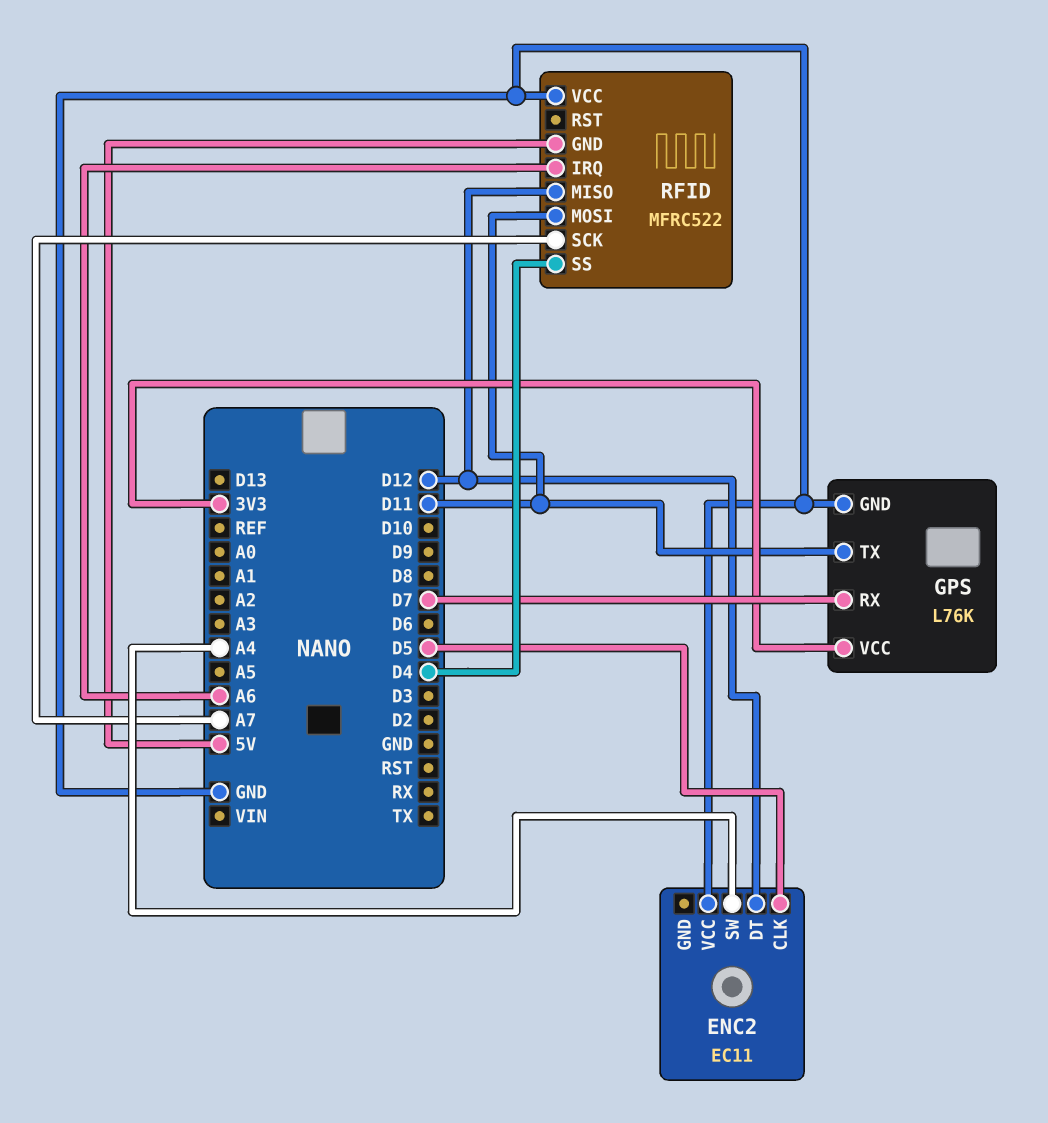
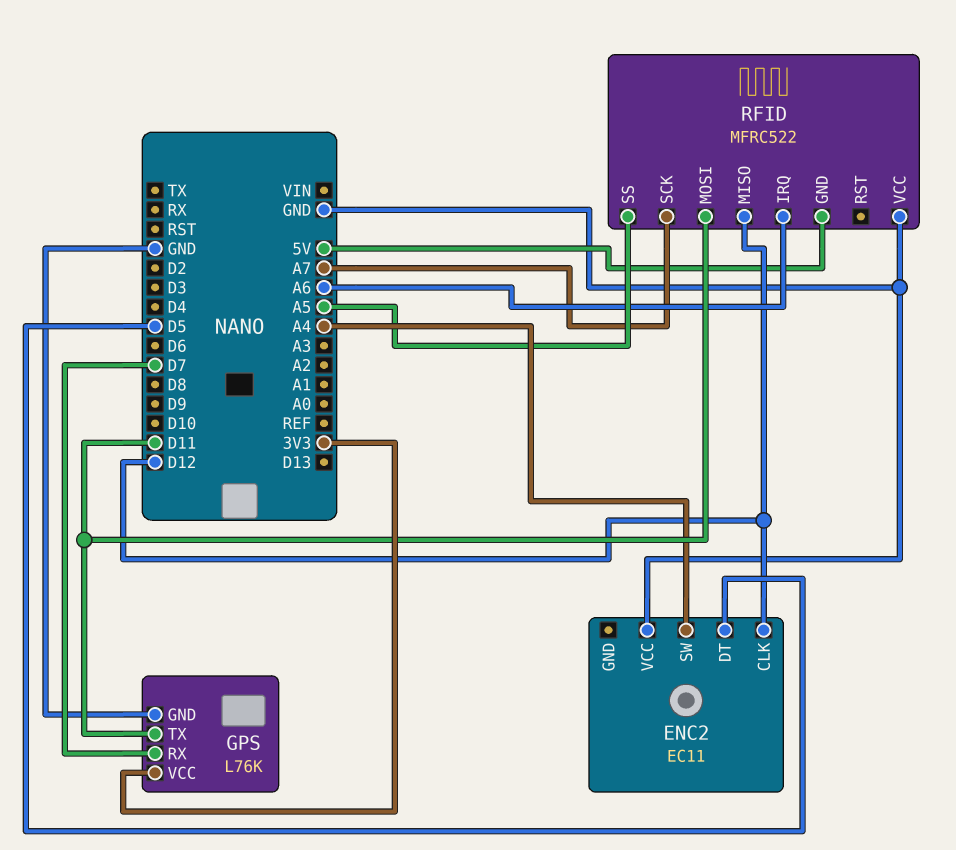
ENC2 pin CLK: D5 -> D12
ENC2 pin DT: D12 -> D5
RFID pin SS: D4 -> A5

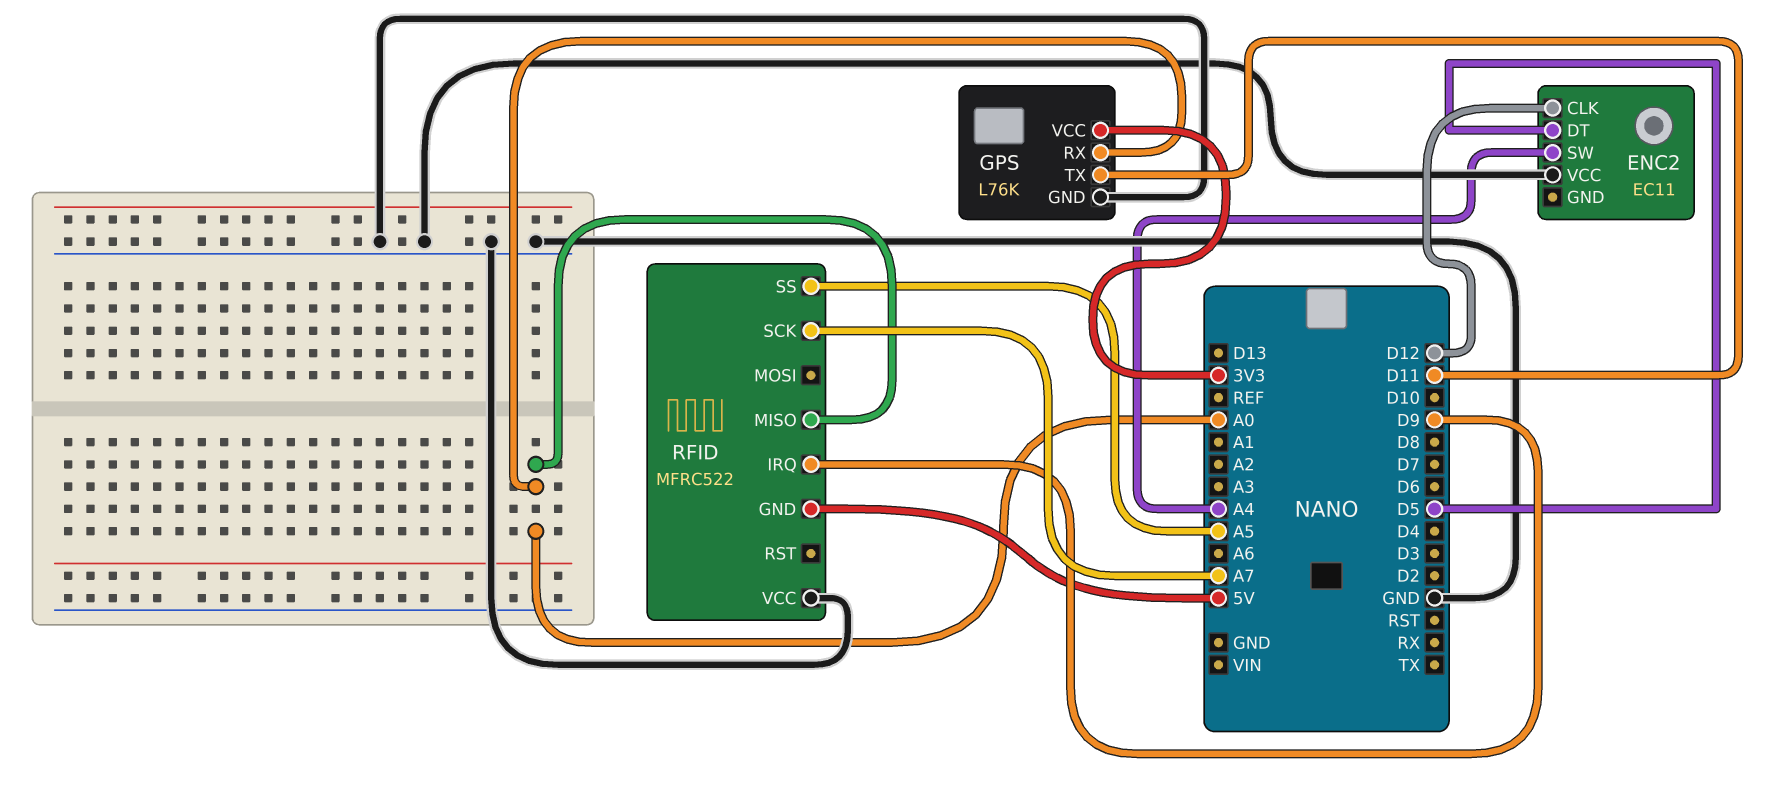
GPS pin RX: D7 -> A0
RFID pin IRQ: A6 -> D9
RFID pin MISO: D12 -> A0
RFID pin MOSI: D11 -> none

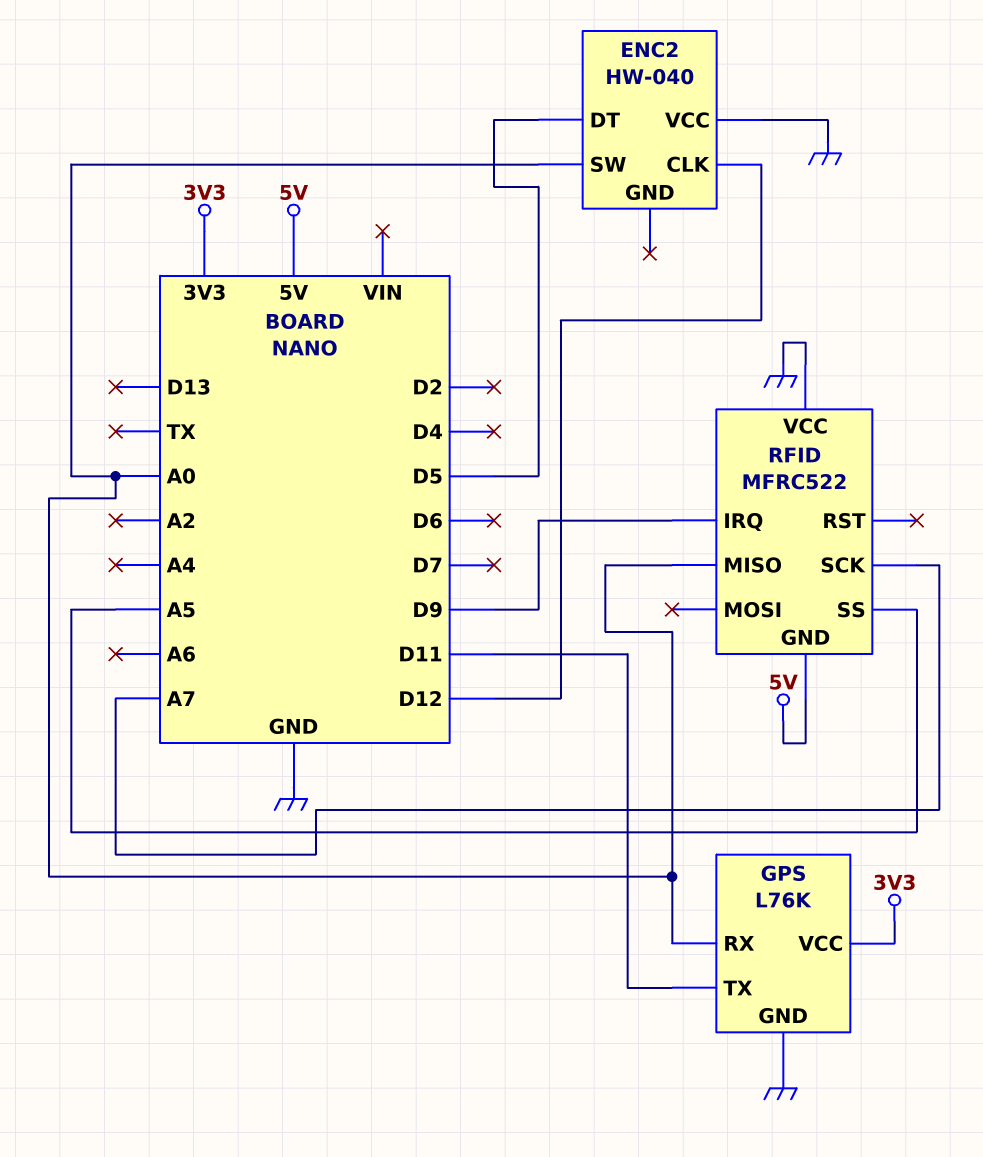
ENC2: EC11 -> HW-040
ENC2 pin SW: A4 -> A0

